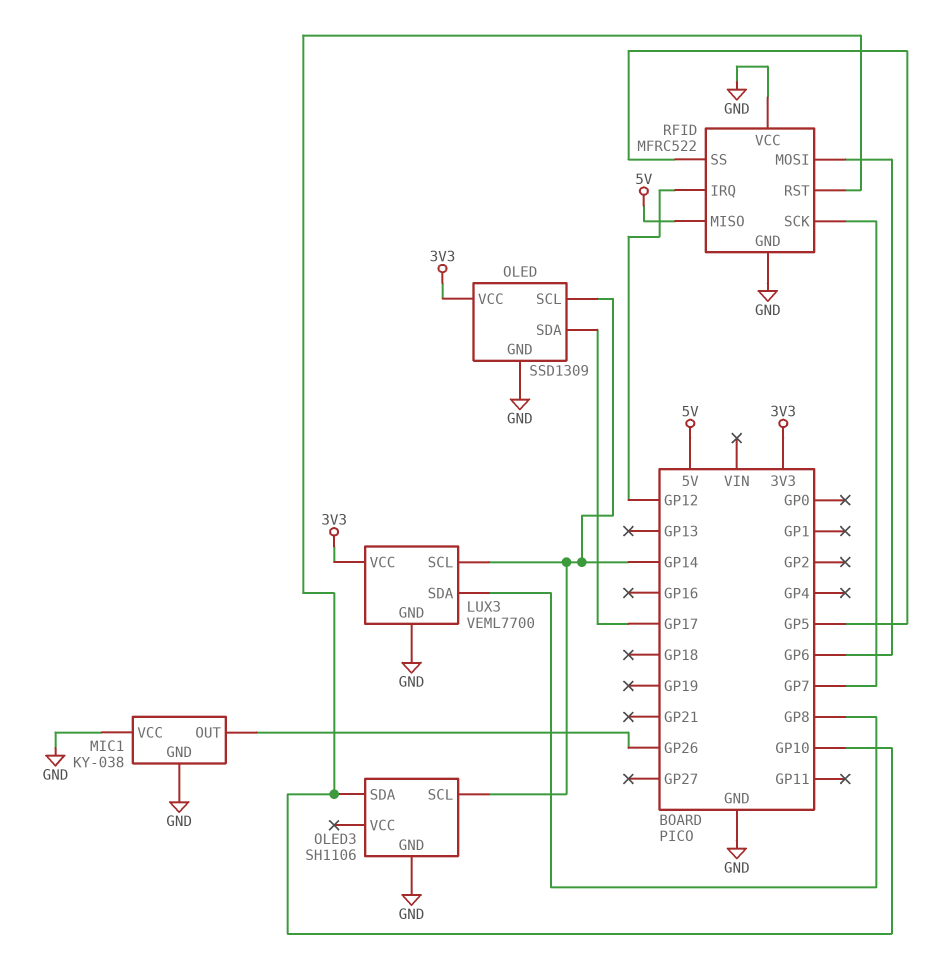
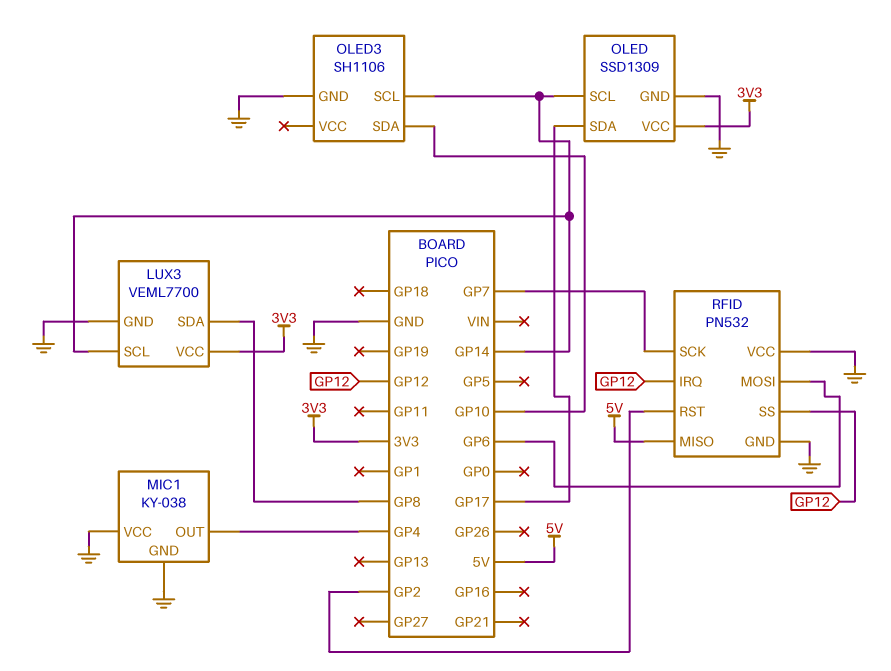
MIC1 pin OUT: GP26 -> GP4
RFID: MFRC522 -> PN532
RFID pin RST: GP10 -> GP2
RFID pin SS: GP5 -> GP12

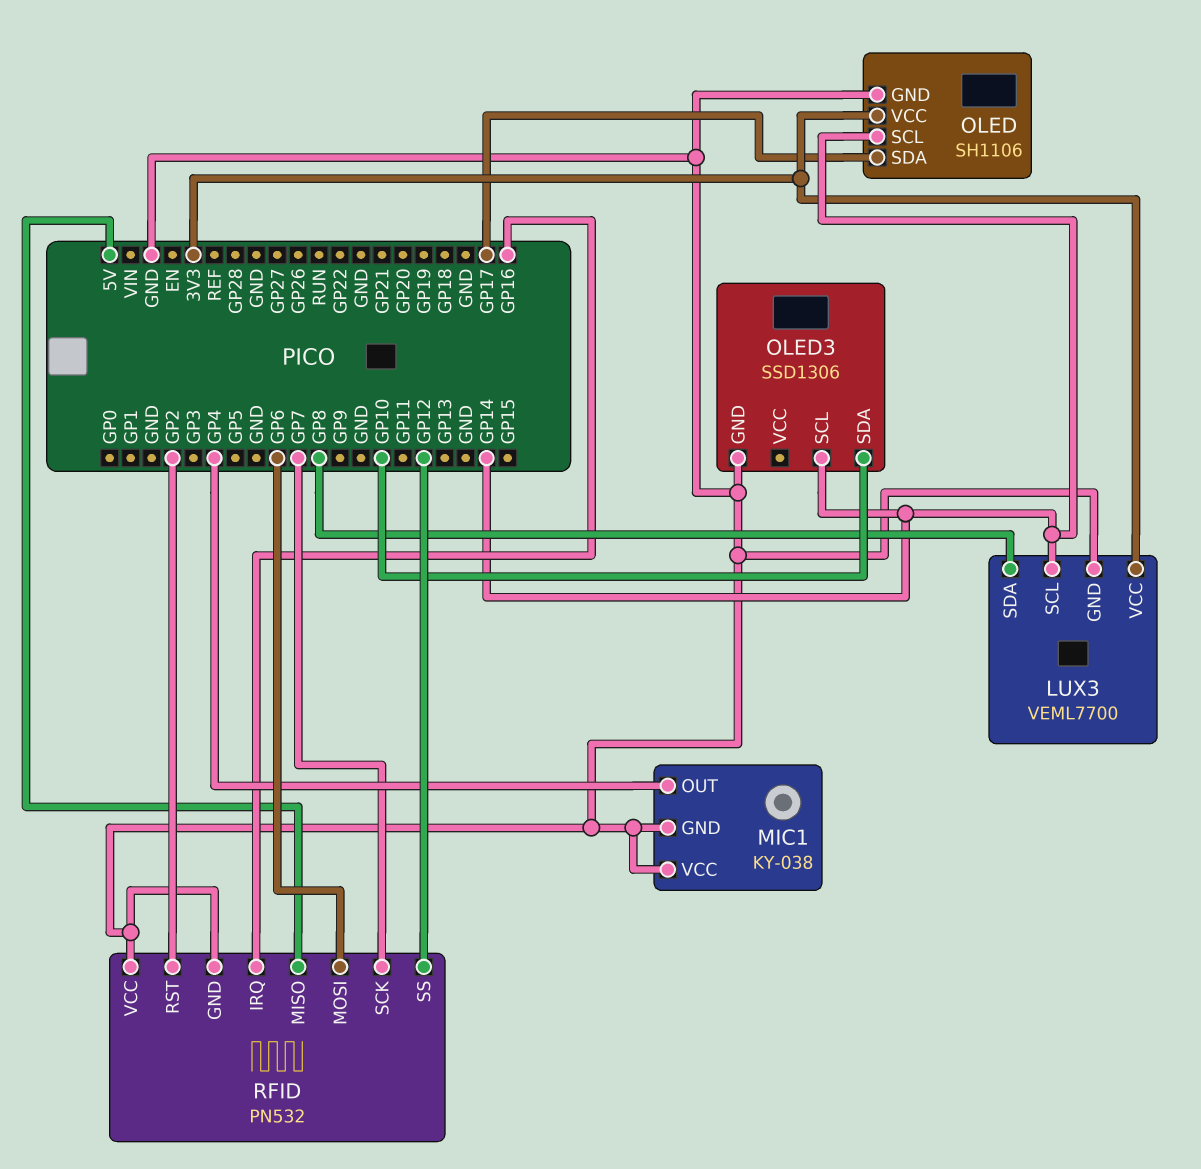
OLED: SSD1309 -> SH1106
OLED3: SH1106 -> SSD1306
RFID pin IRQ: GP12 -> GP16

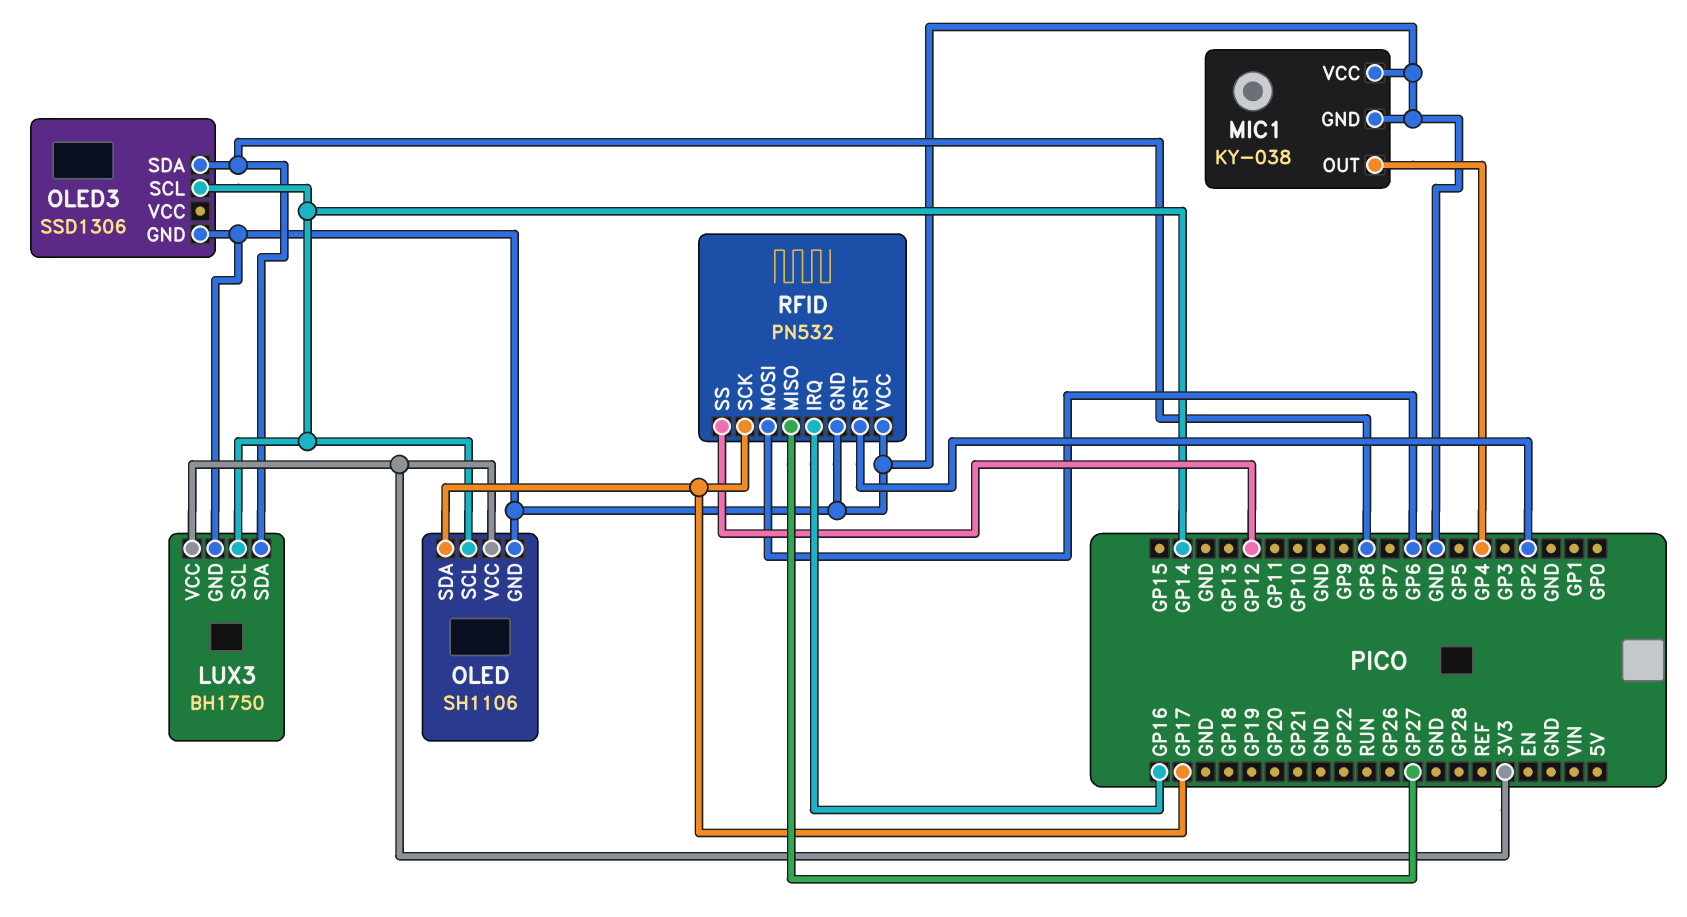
LUX3: VEML7700 -> BH1750
OLED3 pin SDA: GP10 -> GP8
RFID pin MISO: 5V -> GP27
RFID pin SCK: GP7 -> GP17

